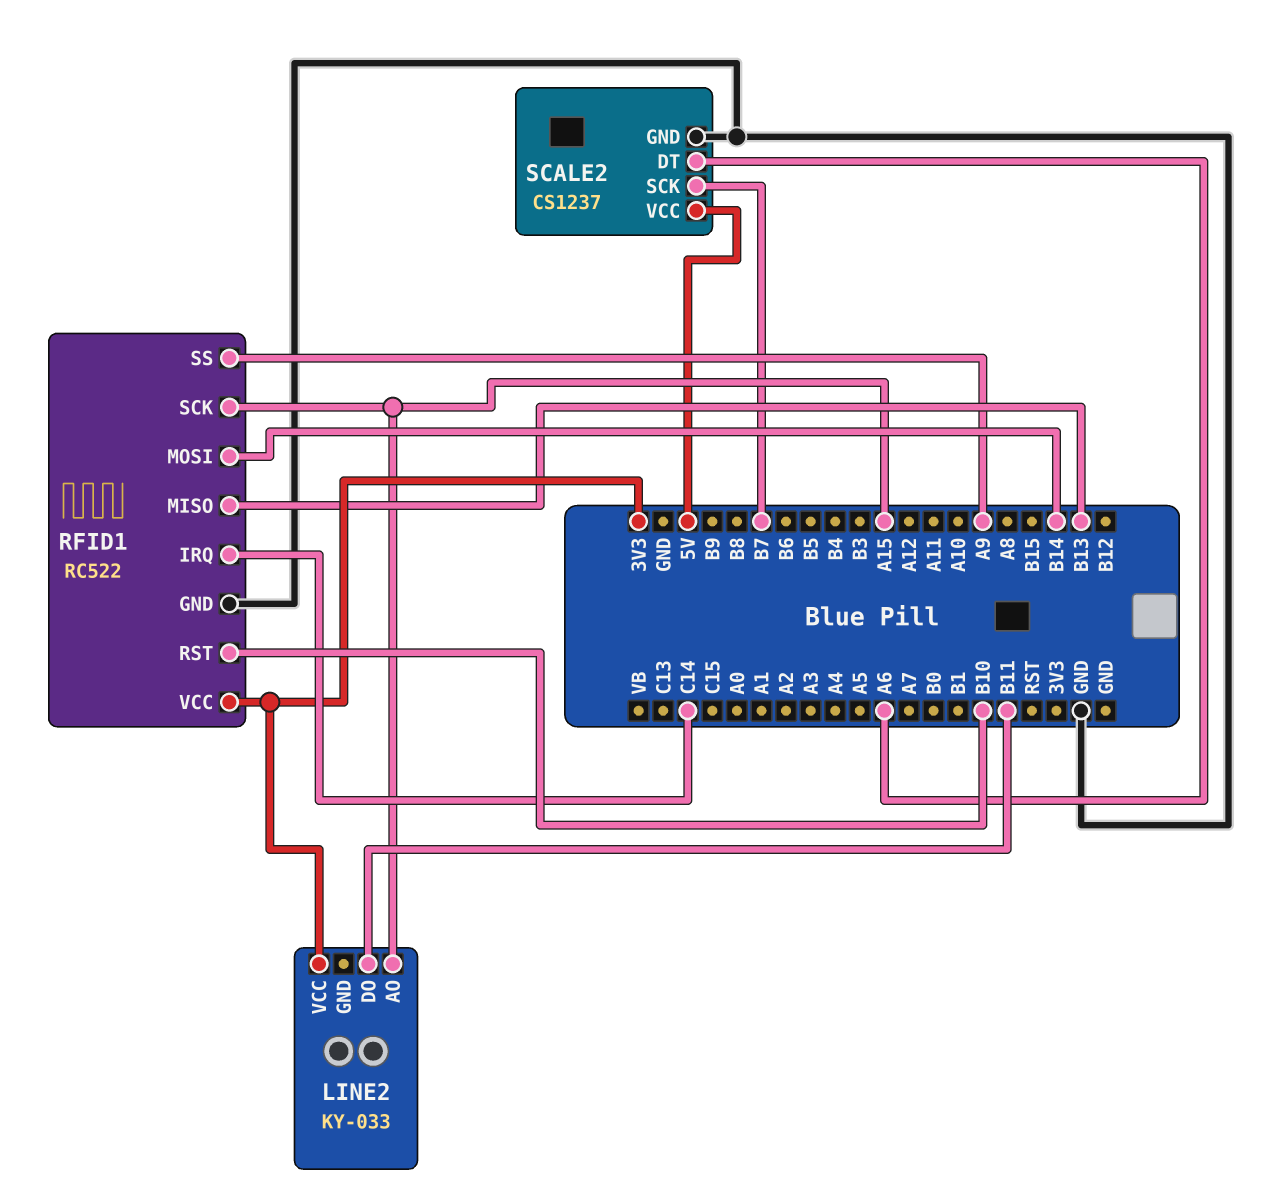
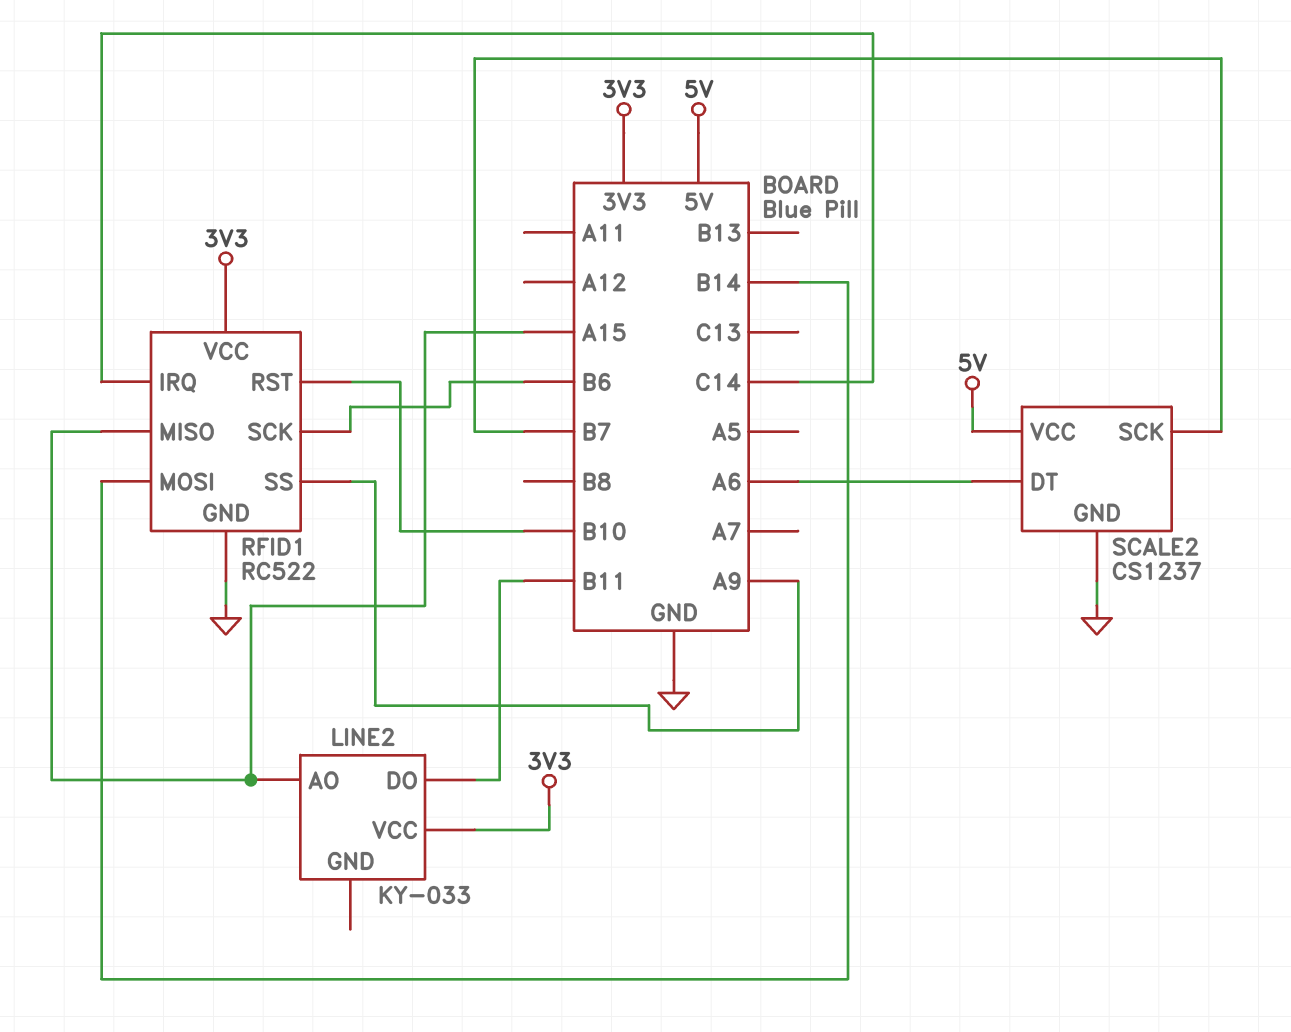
RFID1 pin MISO: B13 -> A15
RFID1 pin SCK: A15 -> B6

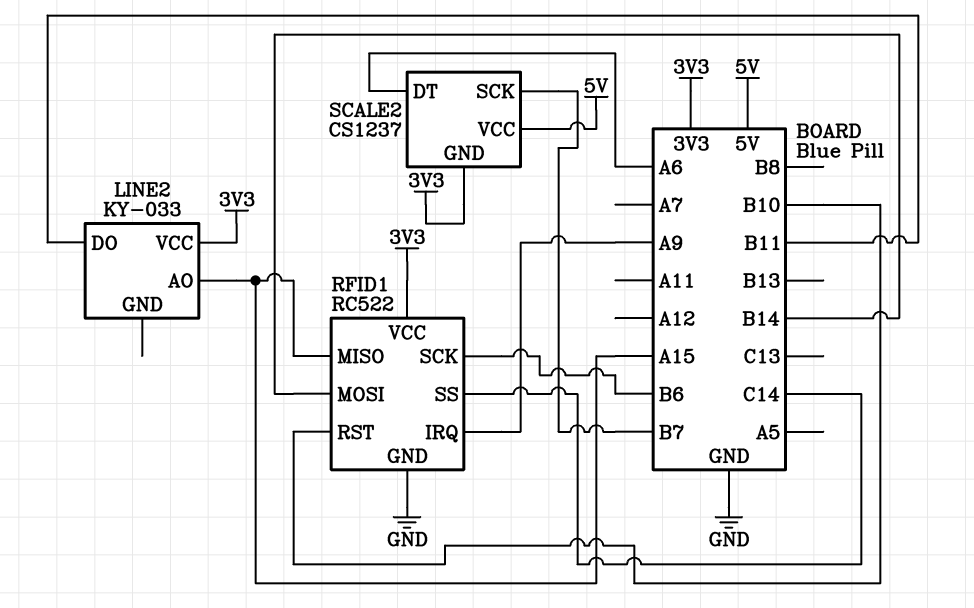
RFID1 pin IRQ: C14 -> A9
RFID1 pin SS: A9 -> C14
SCALE2 pin GND: GND -> 3V3

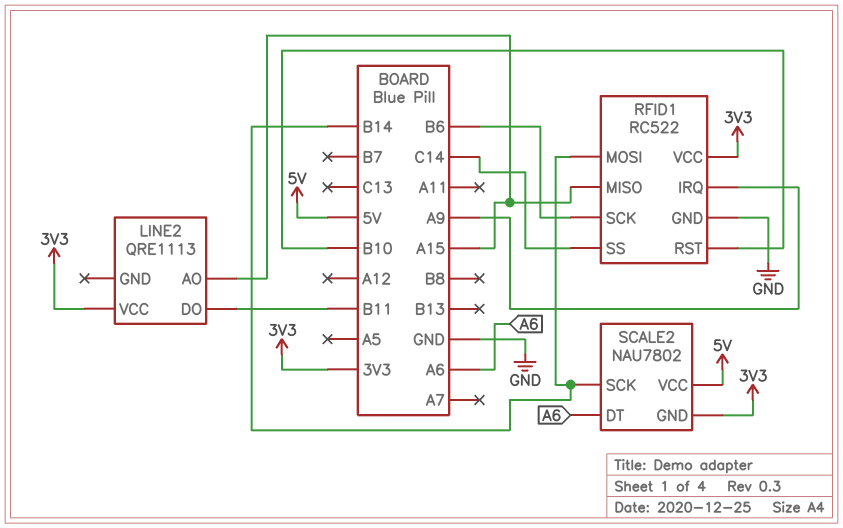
LINE2: KY-033 -> QRE1113
SCALE2: CS1237 -> NAU7802
SCALE2 pin SCK: B7 -> B14

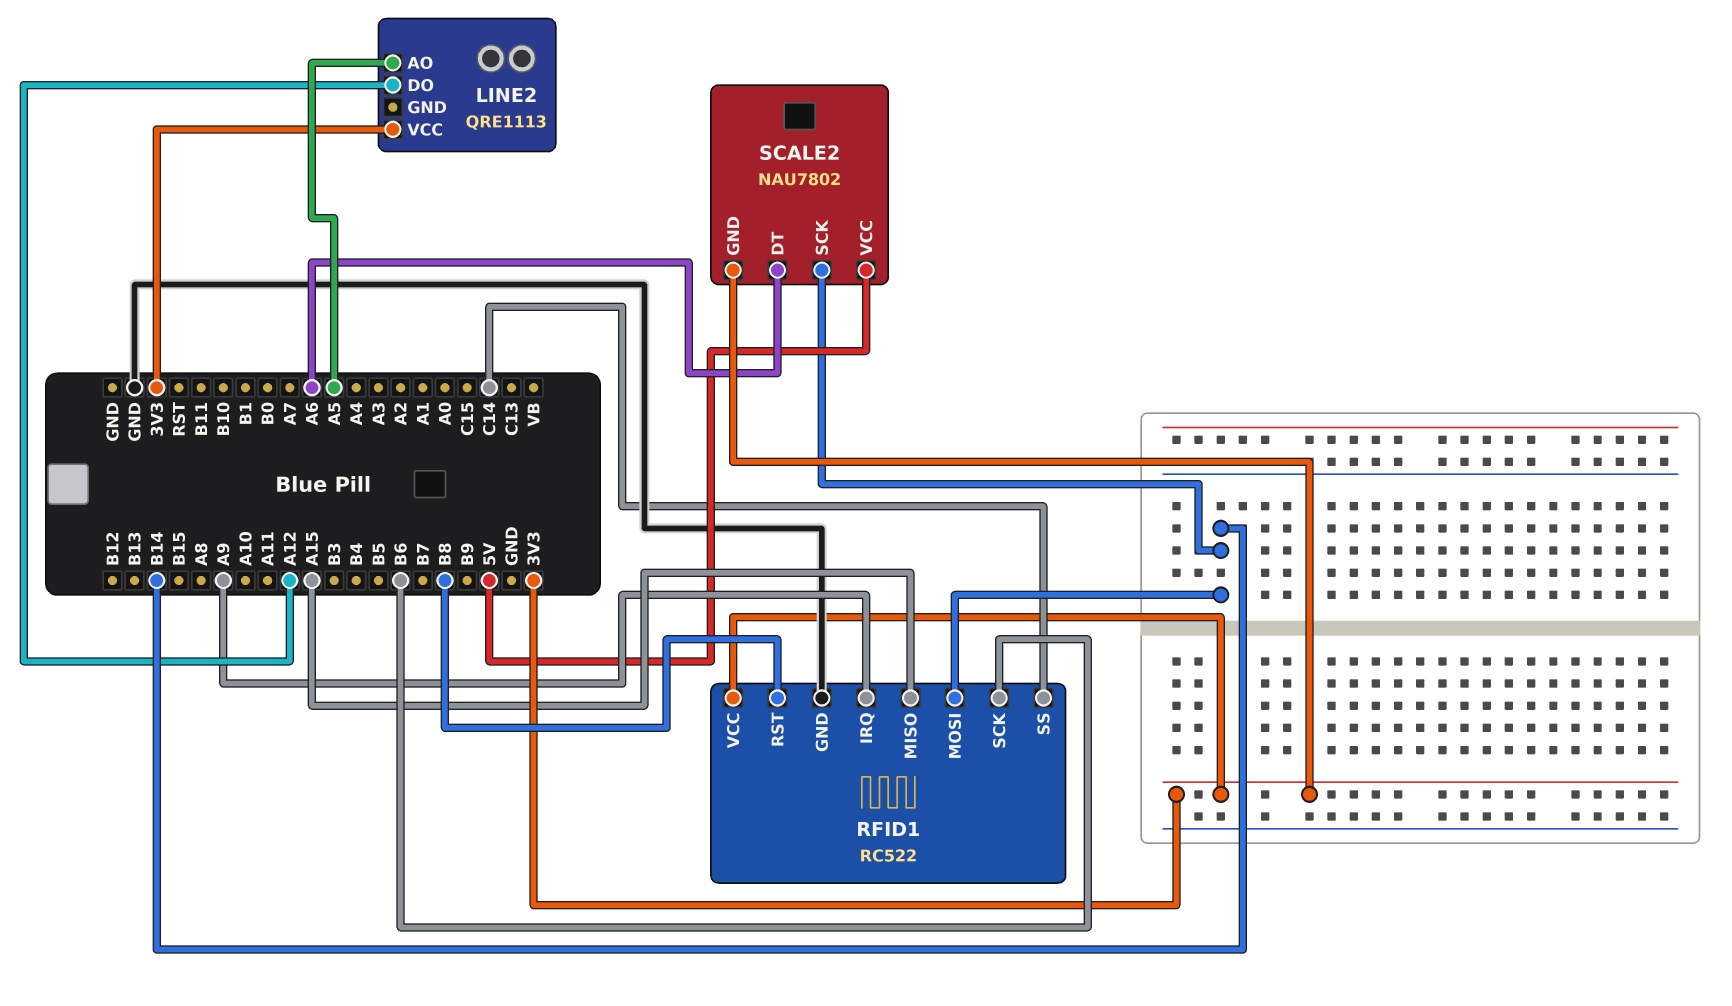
LINE2 pin AO: A15 -> A5
LINE2 pin DO: B11 -> A12
RFID1 pin RST: B10 -> B8

